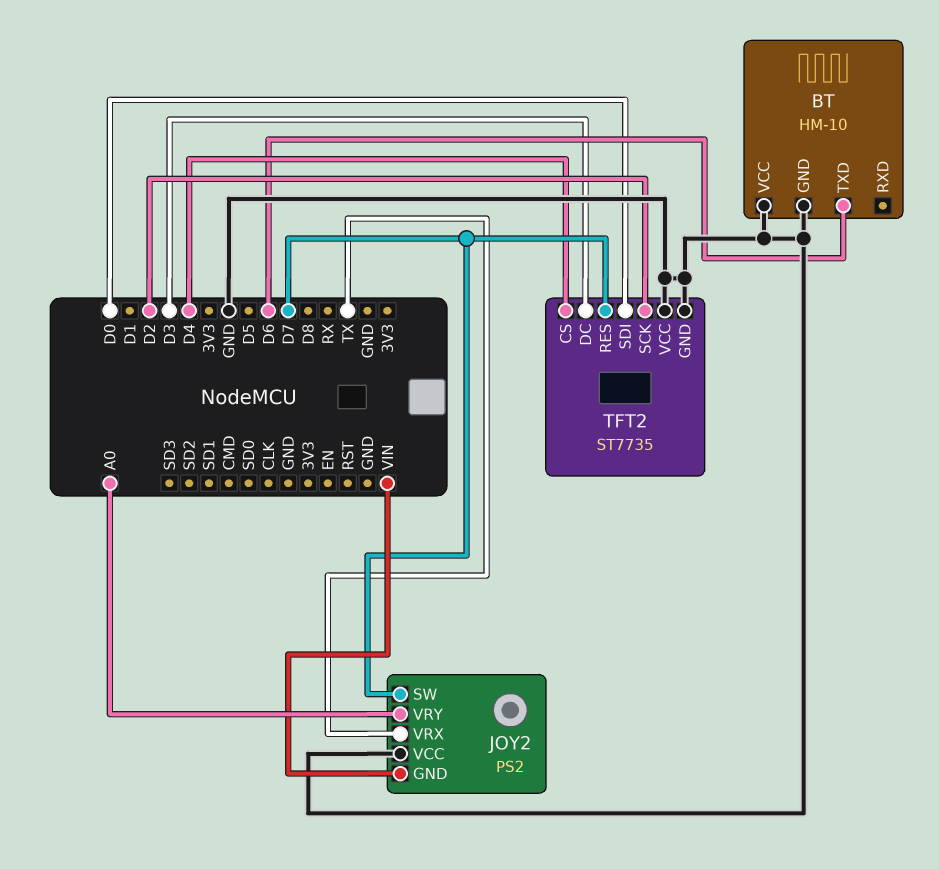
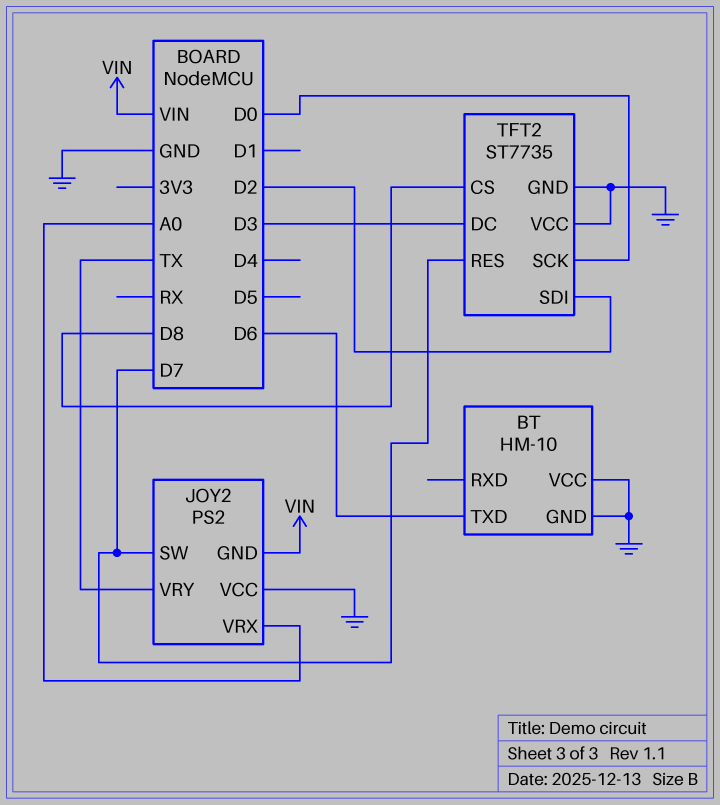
JOY2 pin VRX: TX -> A0
JOY2 pin VRY: A0 -> TX
TFT2 pin CS: D4 -> D8
TFT2 pin SCK: D2 -> D0
TFT2 pin SDI: D0 -> D2

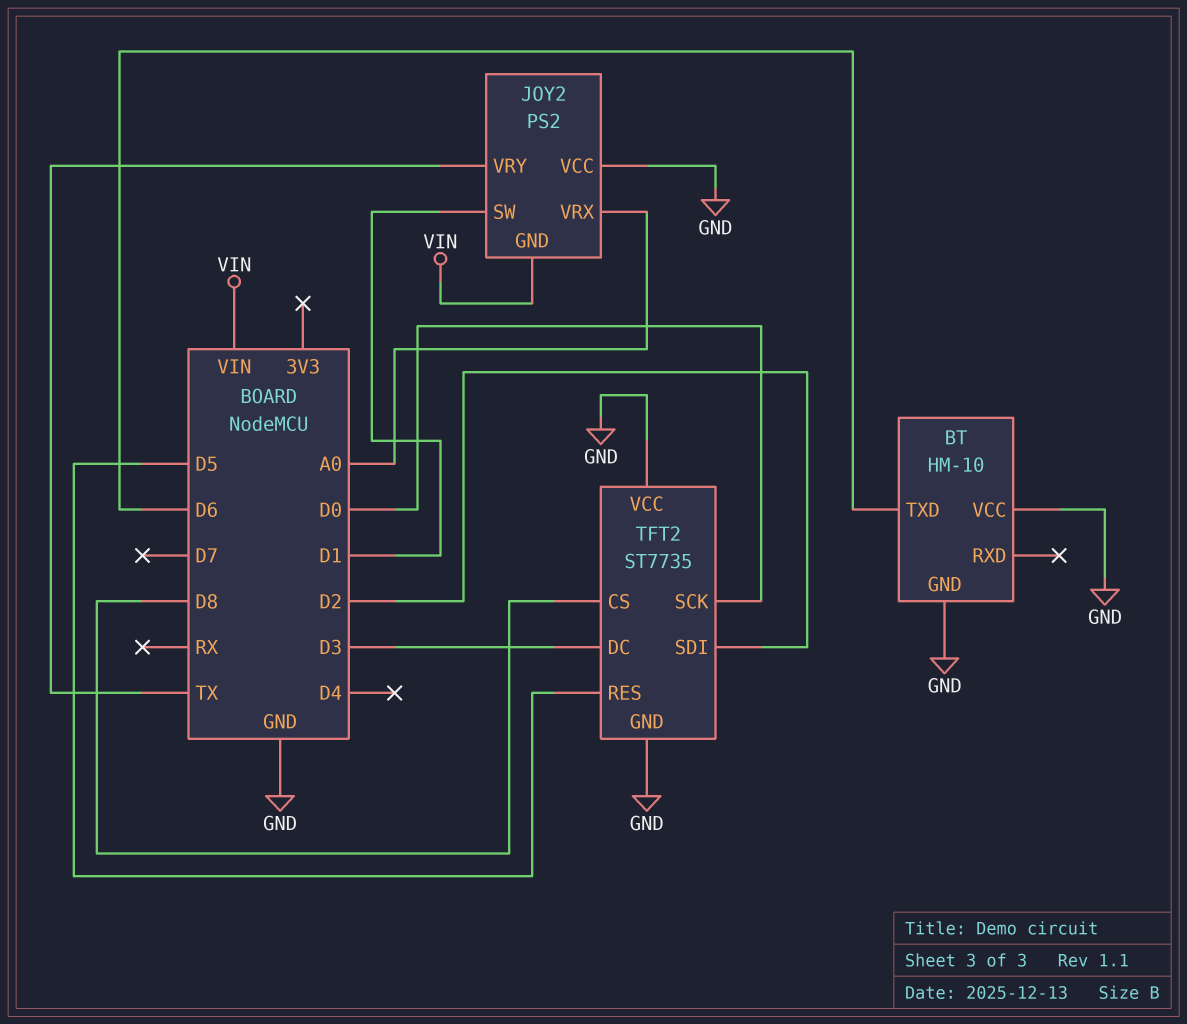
JOY2 pin SW: D7 -> D1
TFT2 pin RES: D7 -> D5

